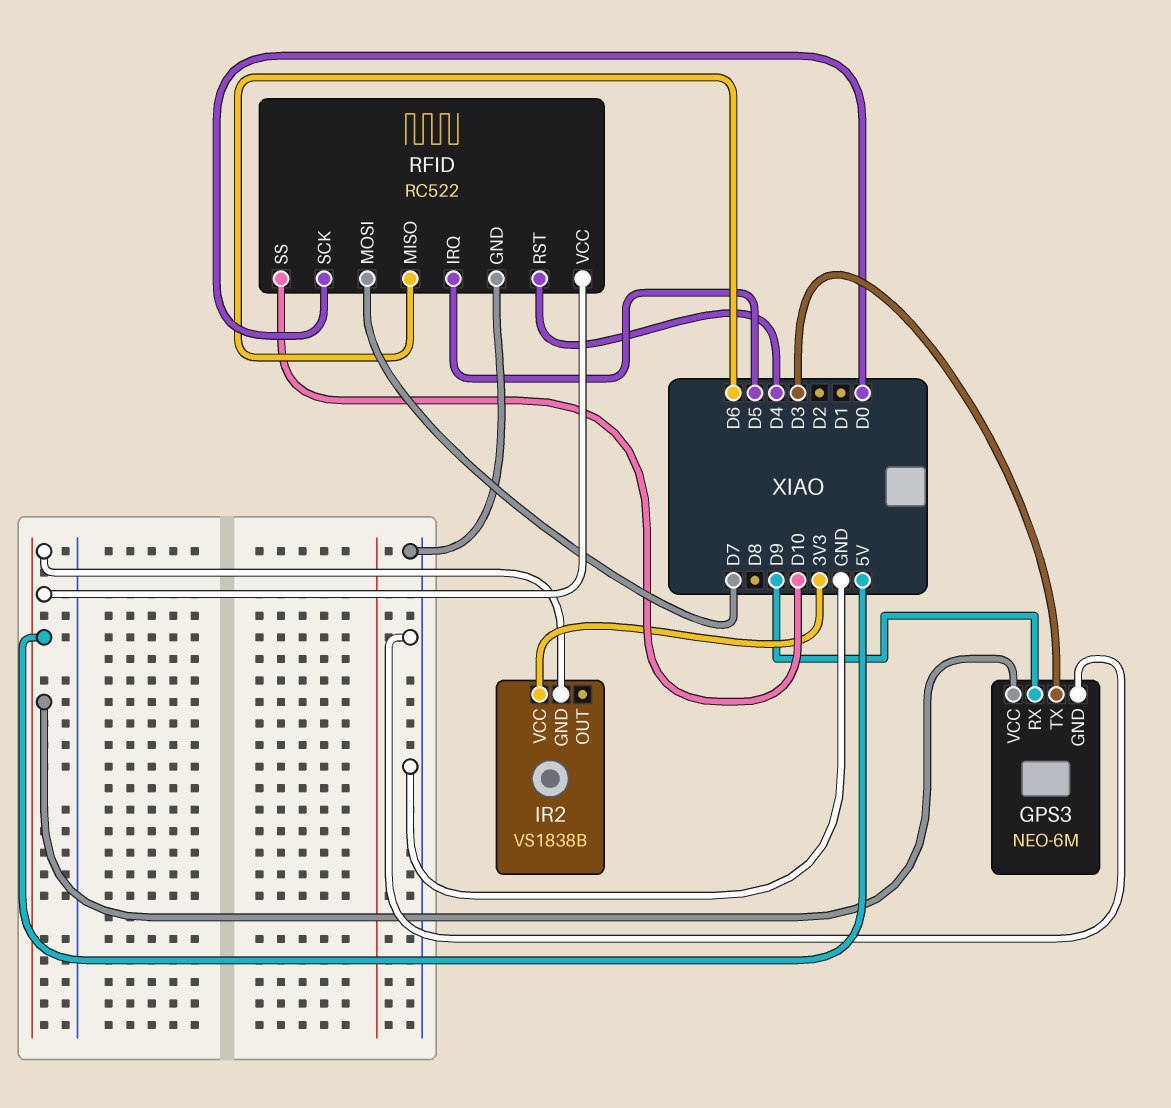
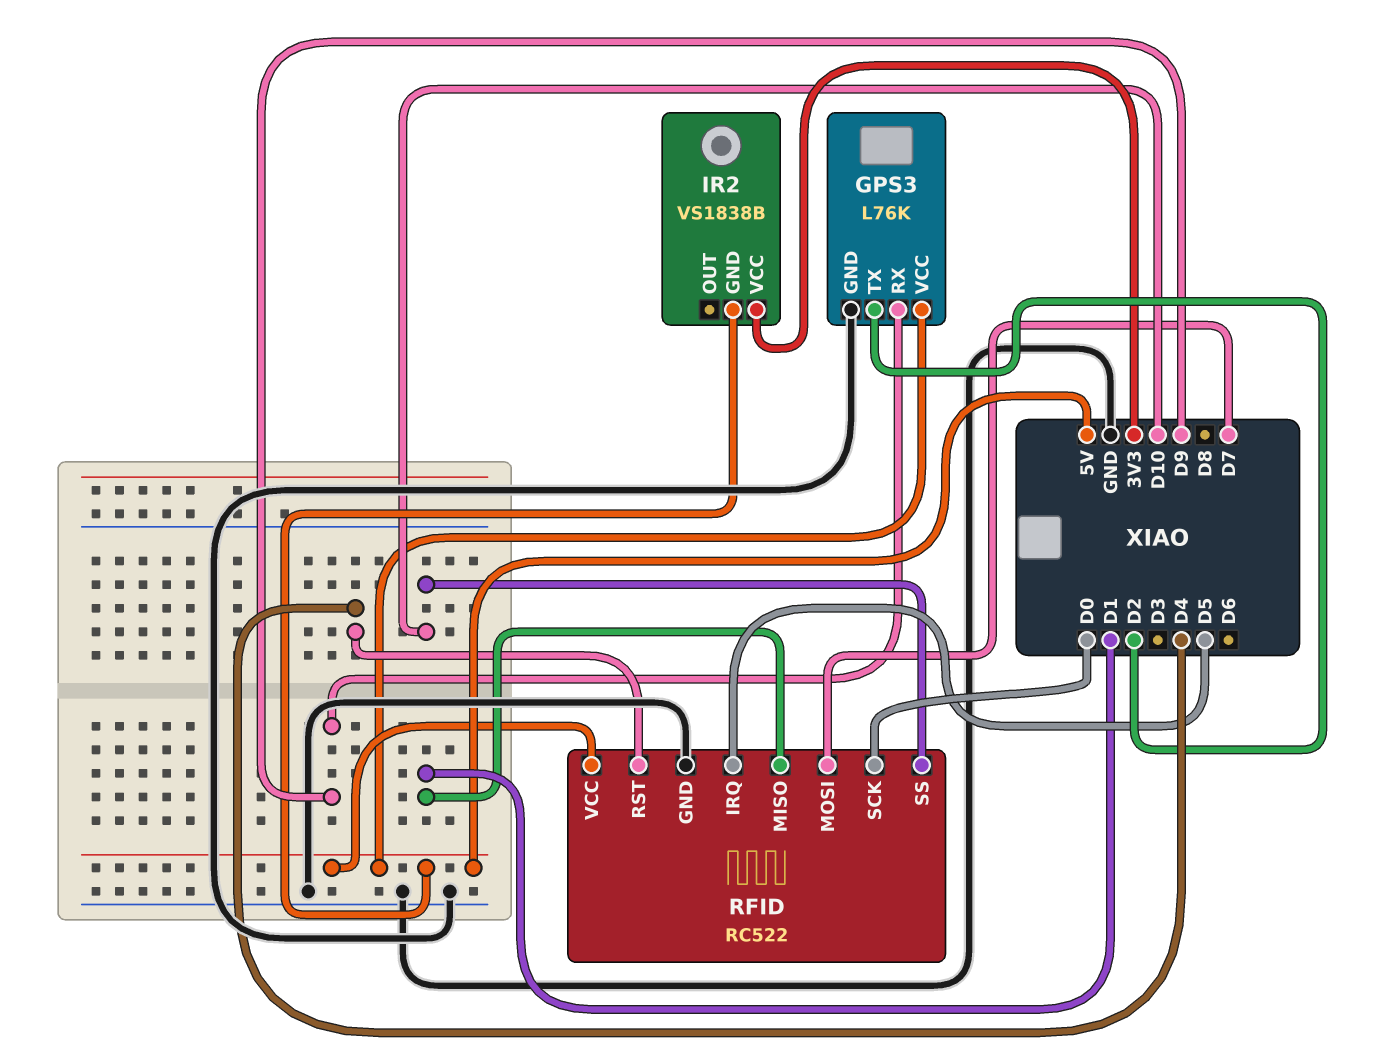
GPS3: NEO-6M -> L76K
GPS3 pin TX: D3 -> D2
RFID pin MISO: D6 -> D1

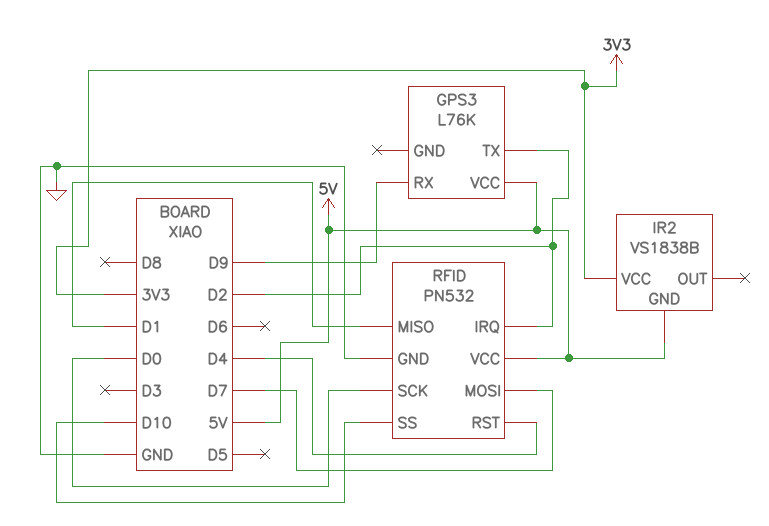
GPS3 pin GND: GND -> none
RFID: RC522 -> PN532
RFID pin IRQ: D5 -> D2

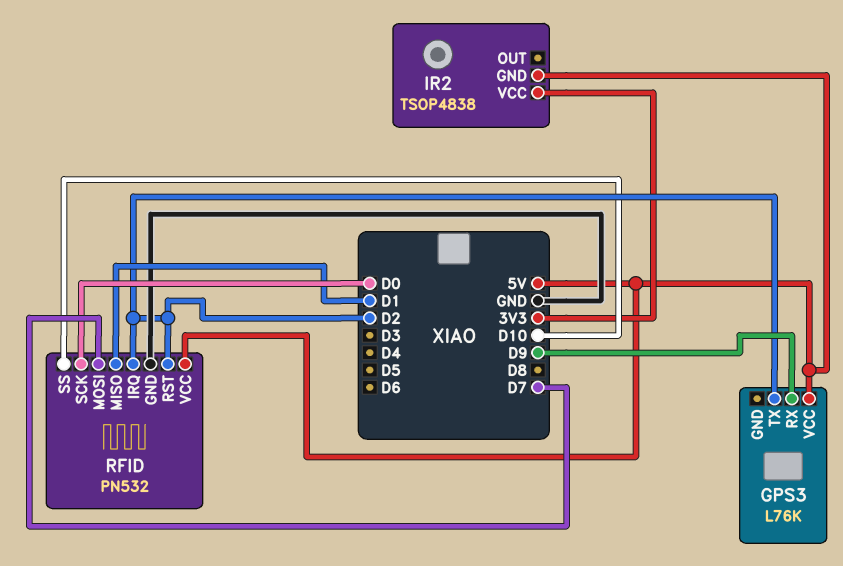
IR2: VS1838B -> TSOP4838
RFID pin RST: D4 -> D2

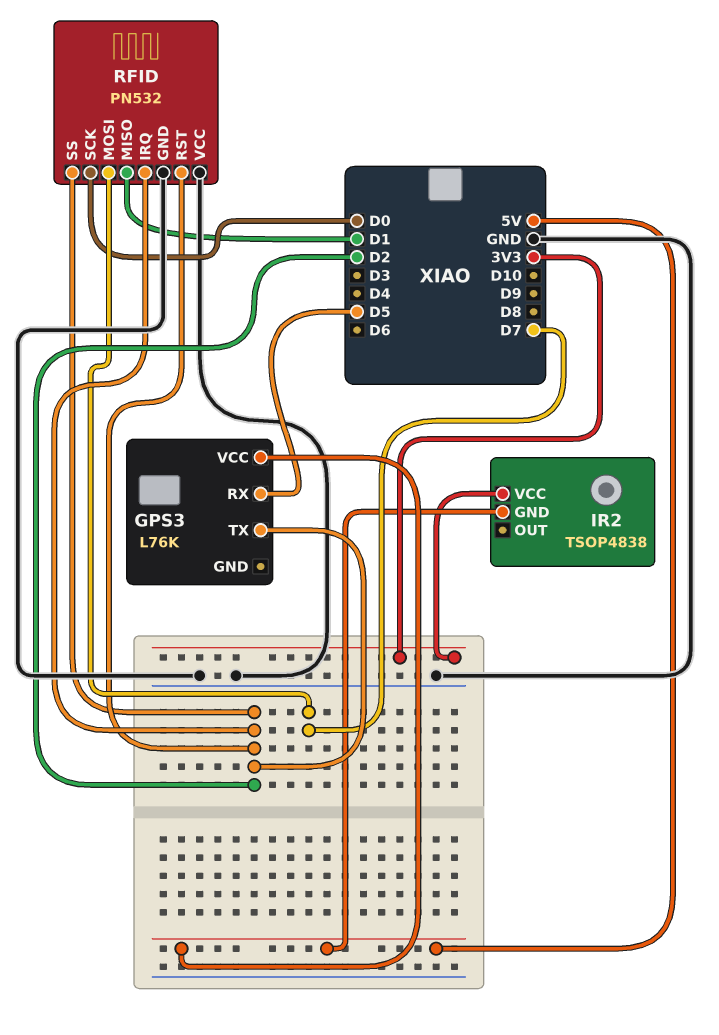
GPS3 pin RX: D9 -> D5
RFID pin SS: D10 -> D2
RFID pin VCC: 5V -> GND

